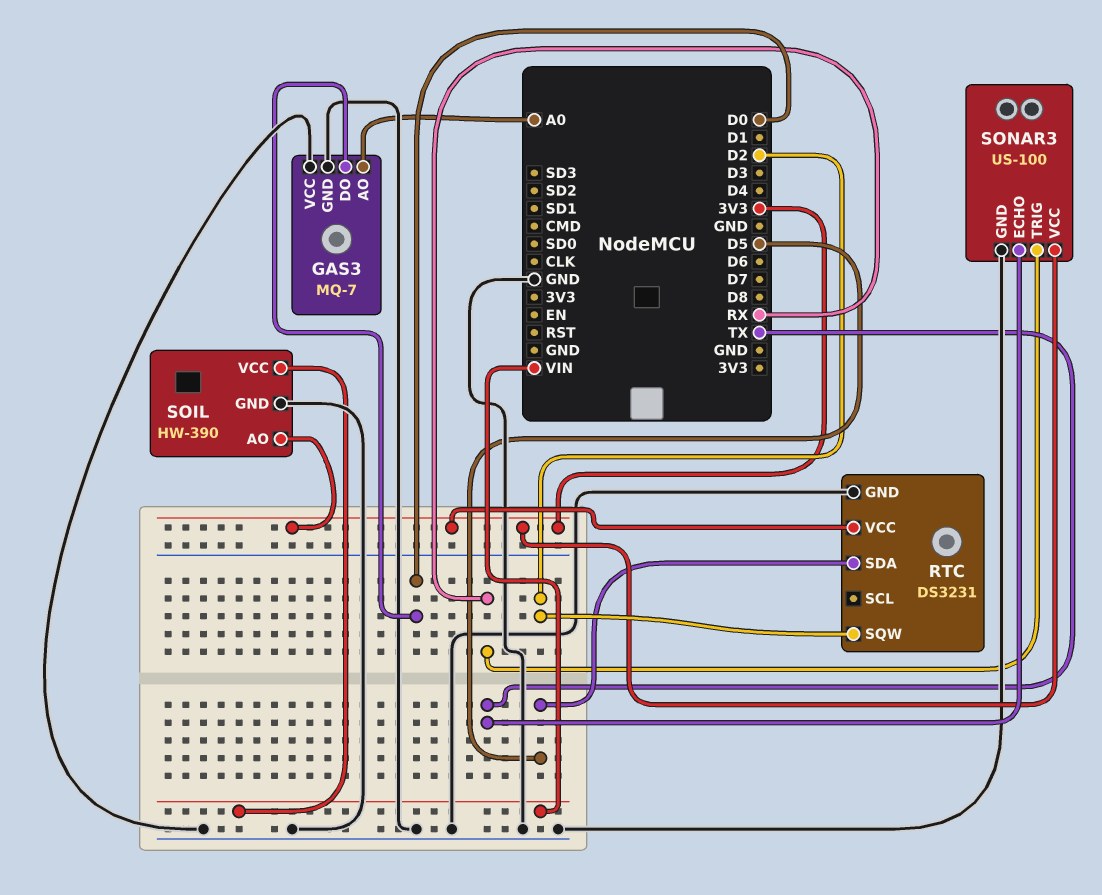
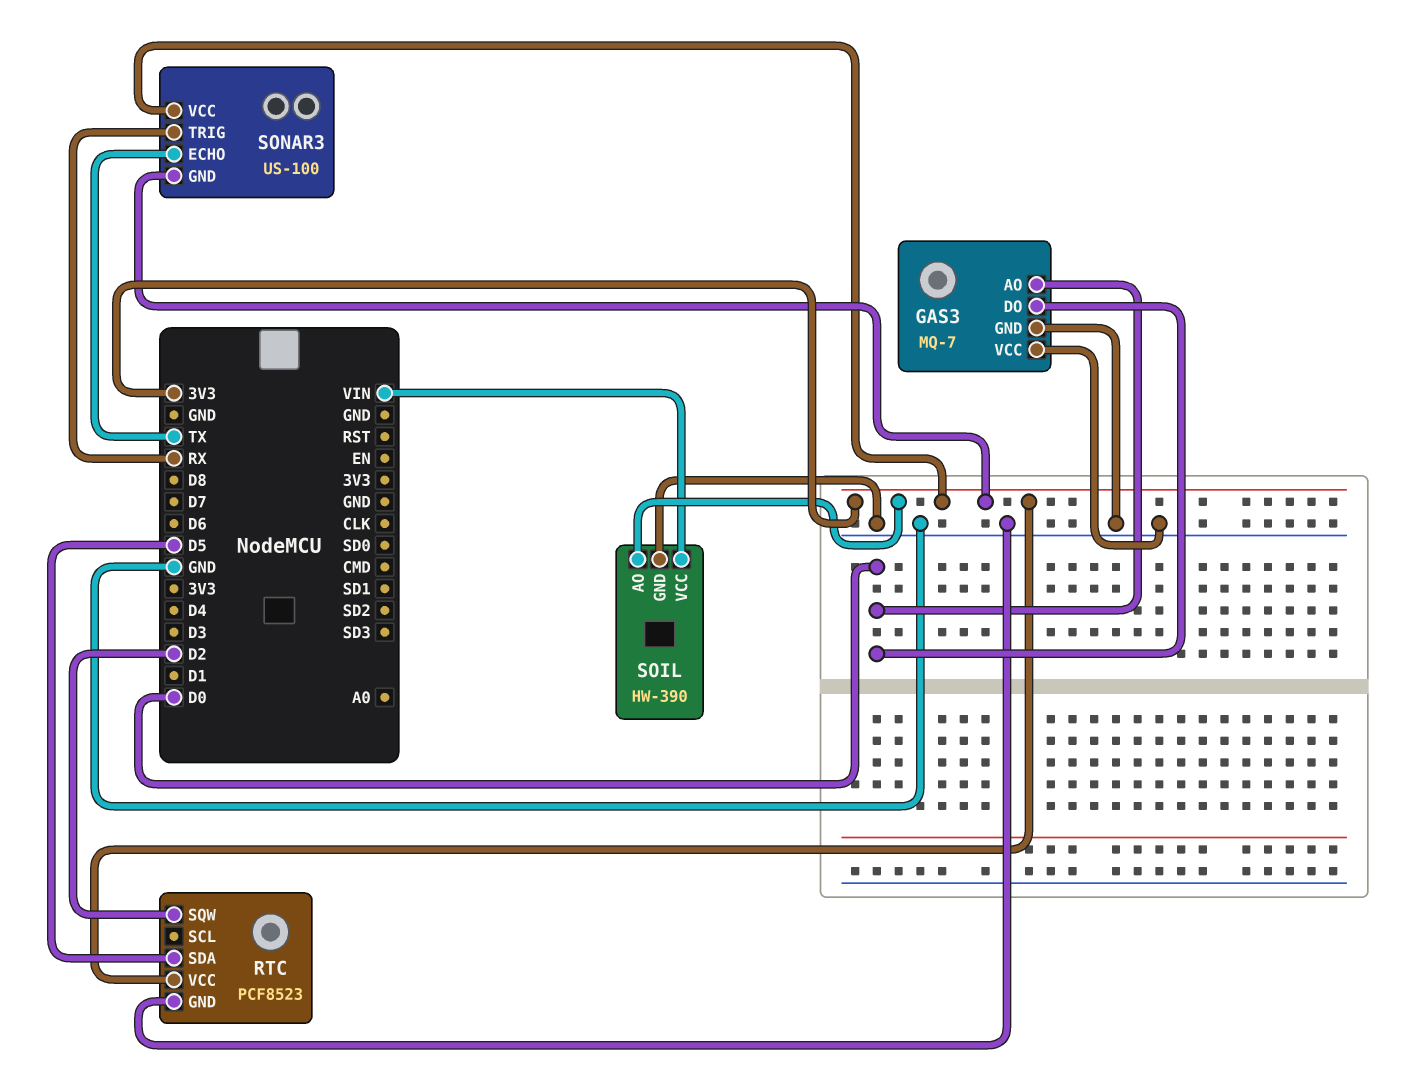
GAS3 pin AO: A0 -> D0
RTC: DS3231 -> PCF8523
SONAR3 pin GND: GND -> 3V3

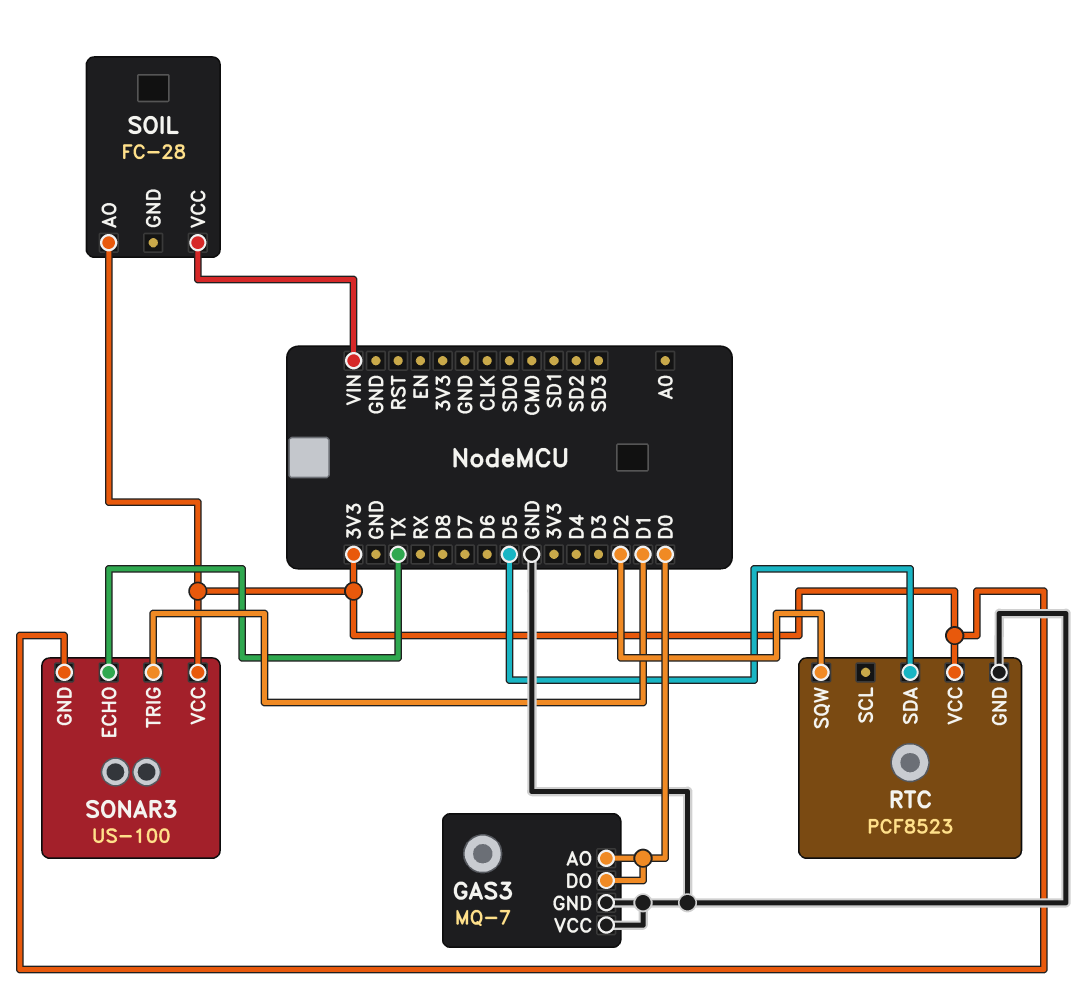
SOIL: HW-390 -> FC-28
SOIL pin GND: GND -> none
SONAR3 pin TRIG: RX -> D1

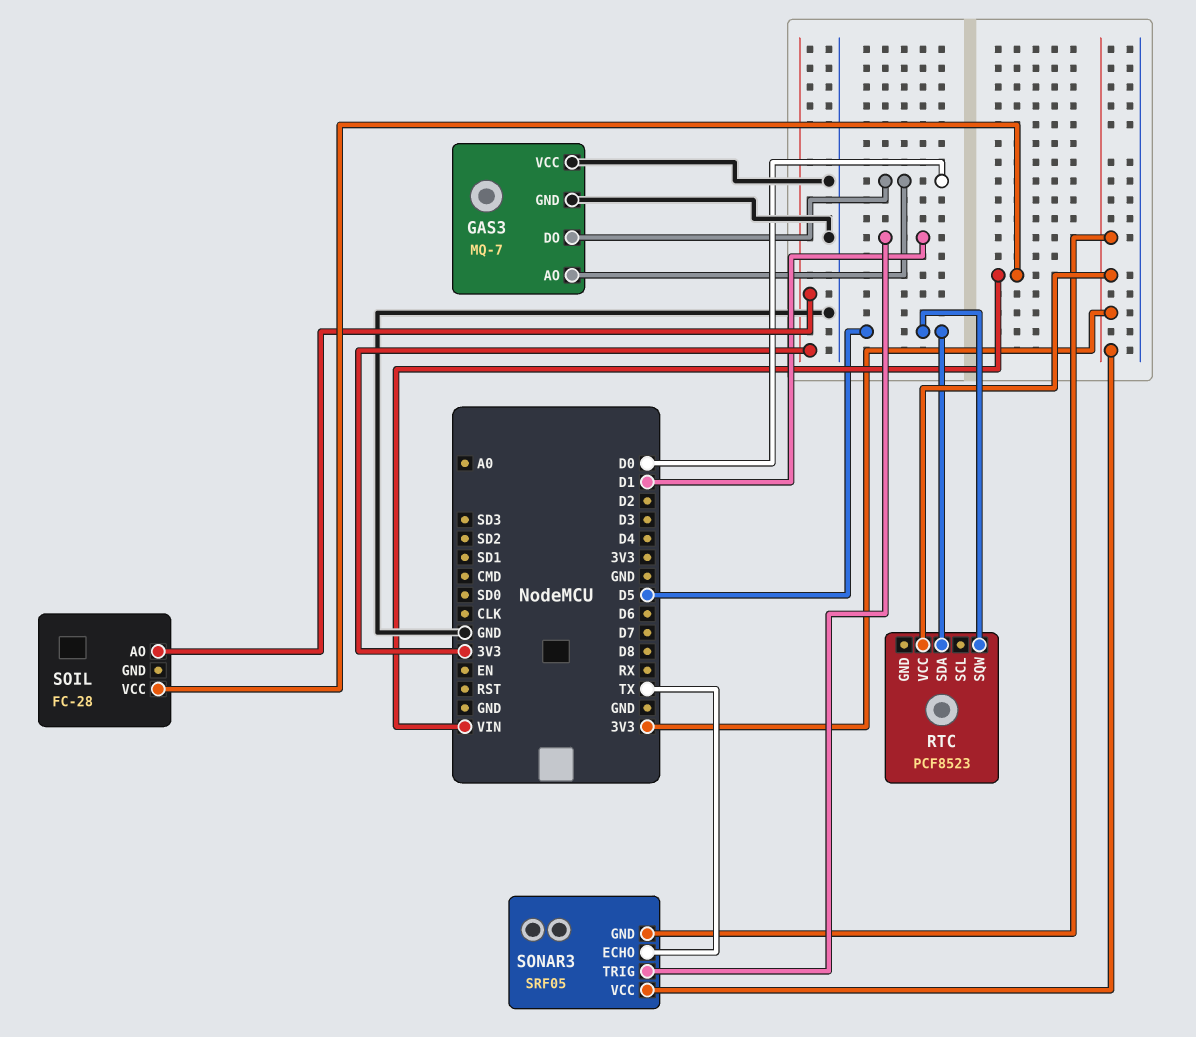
RTC pin GND: GND -> none
RTC pin SQW: D2 -> D5
SONAR3: US-100 -> SRF05

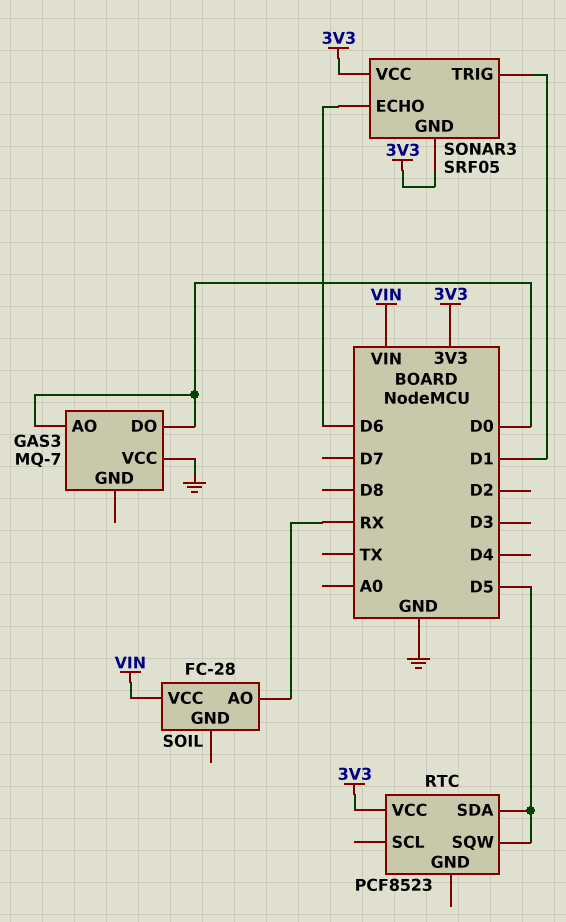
GAS3 pin GND: GND -> none
SOIL pin AO: 3V3 -> RX
SONAR3 pin ECHO: TX -> D6

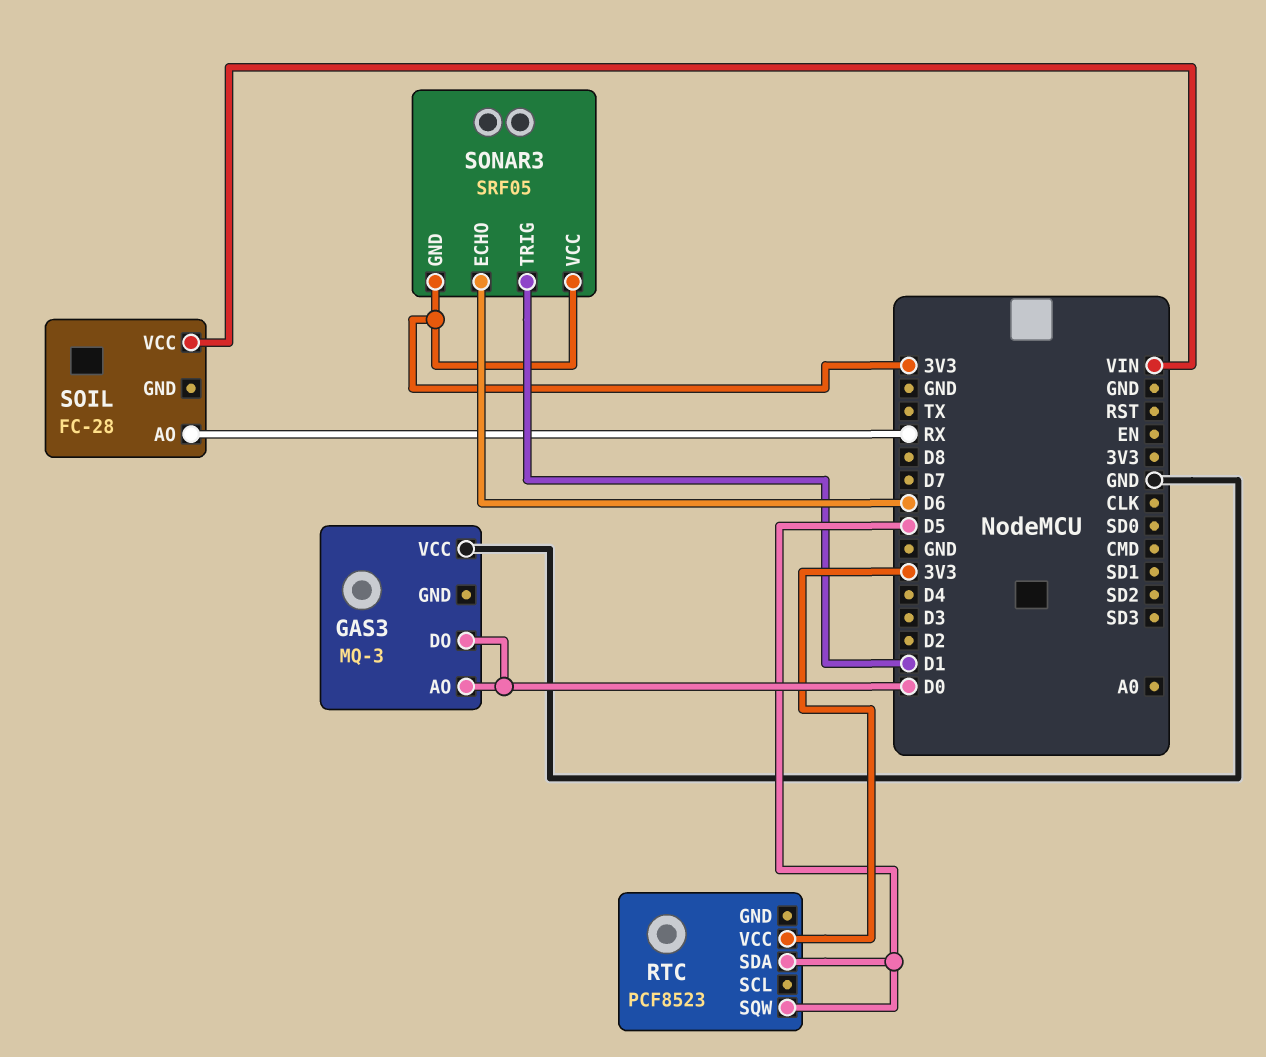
GAS3: MQ-7 -> MQ-3

